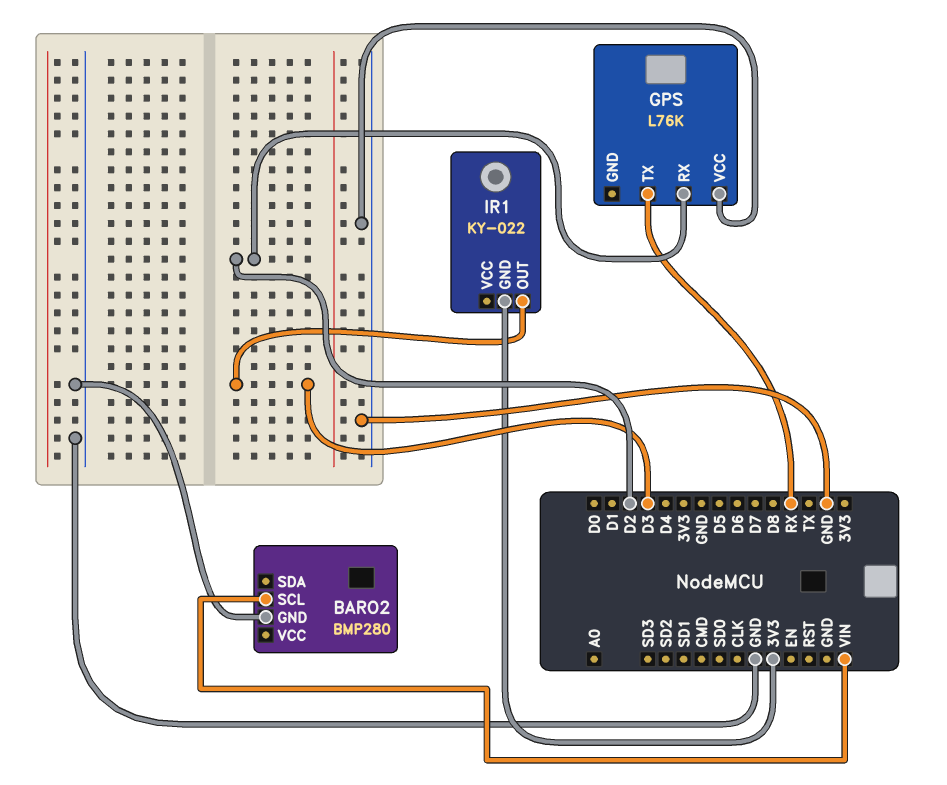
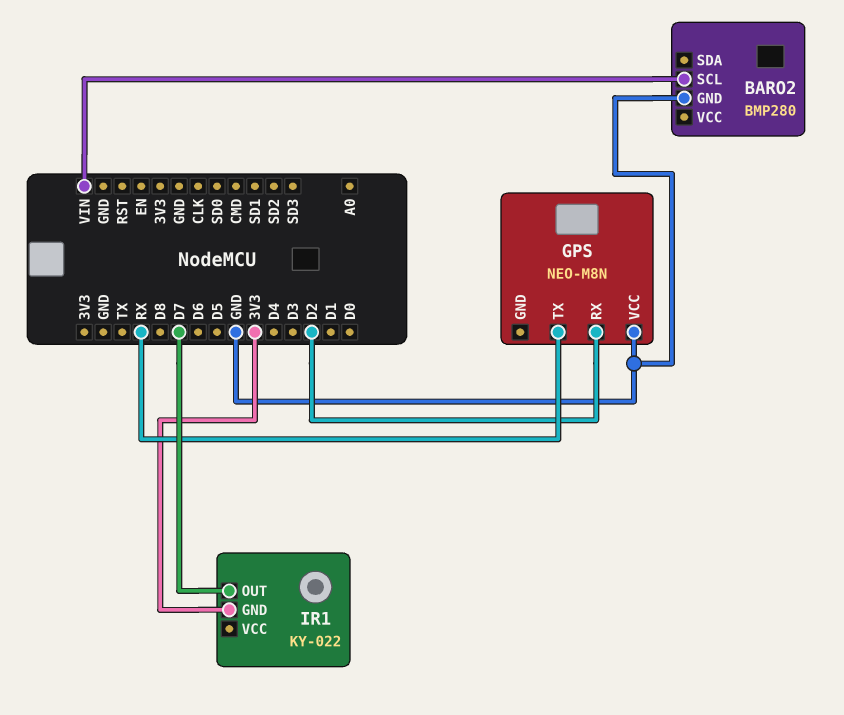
GPS: L76K -> NEO-M8N
IR1 pin OUT: D3 -> D7

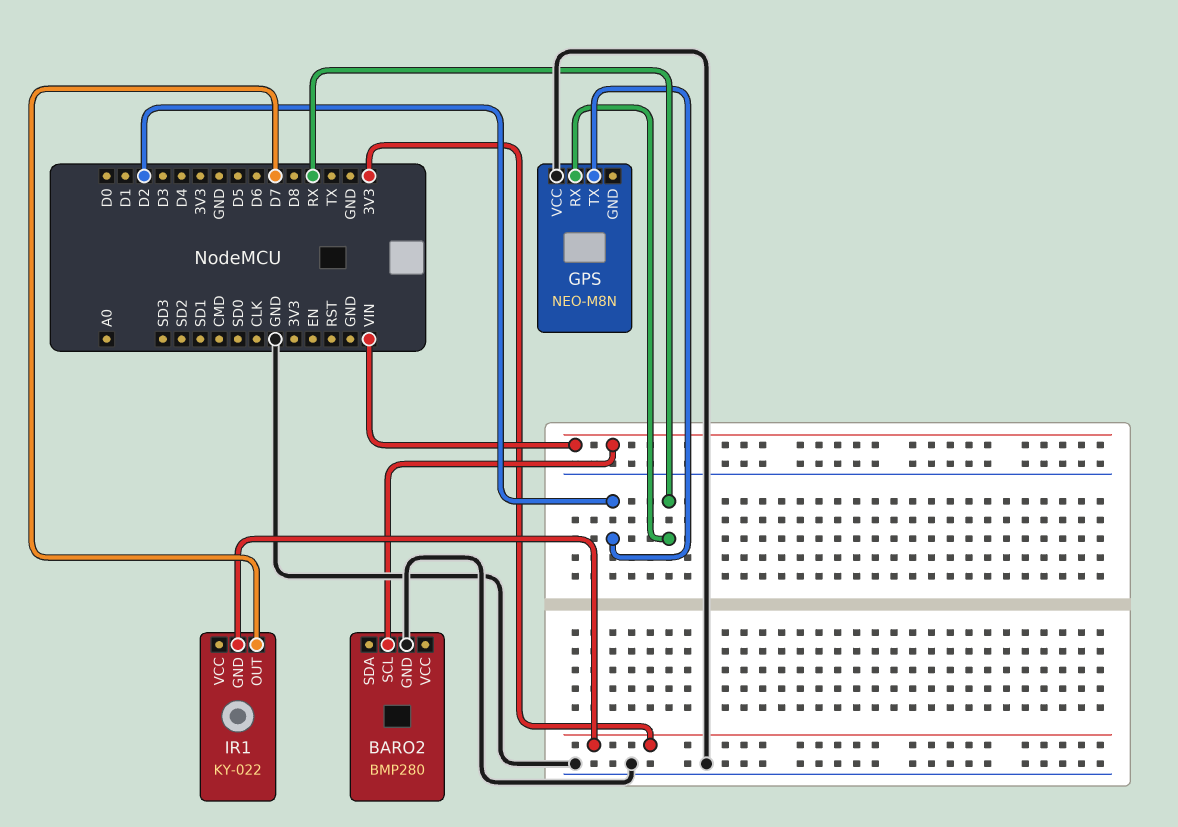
GPS pin RX: D2 -> RX
GPS pin TX: RX -> D2

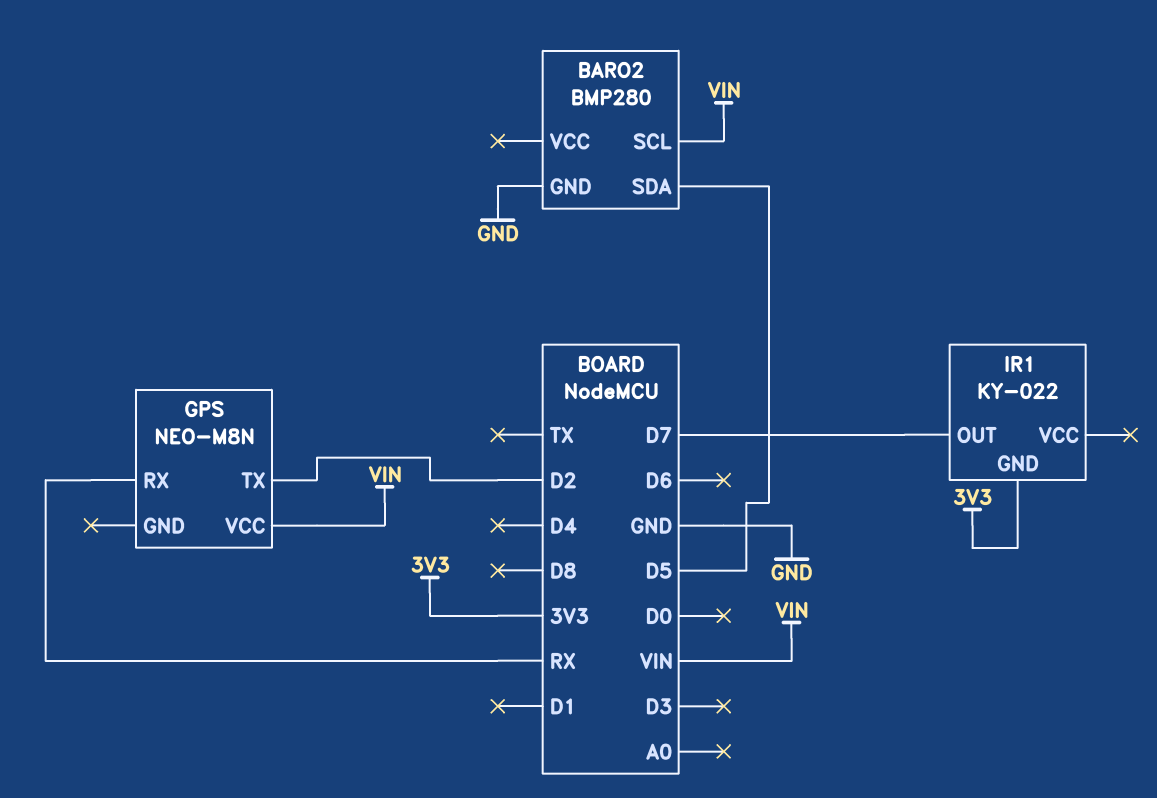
BARO2 pin SDA: none -> D5
GPS pin VCC: GND -> VIN

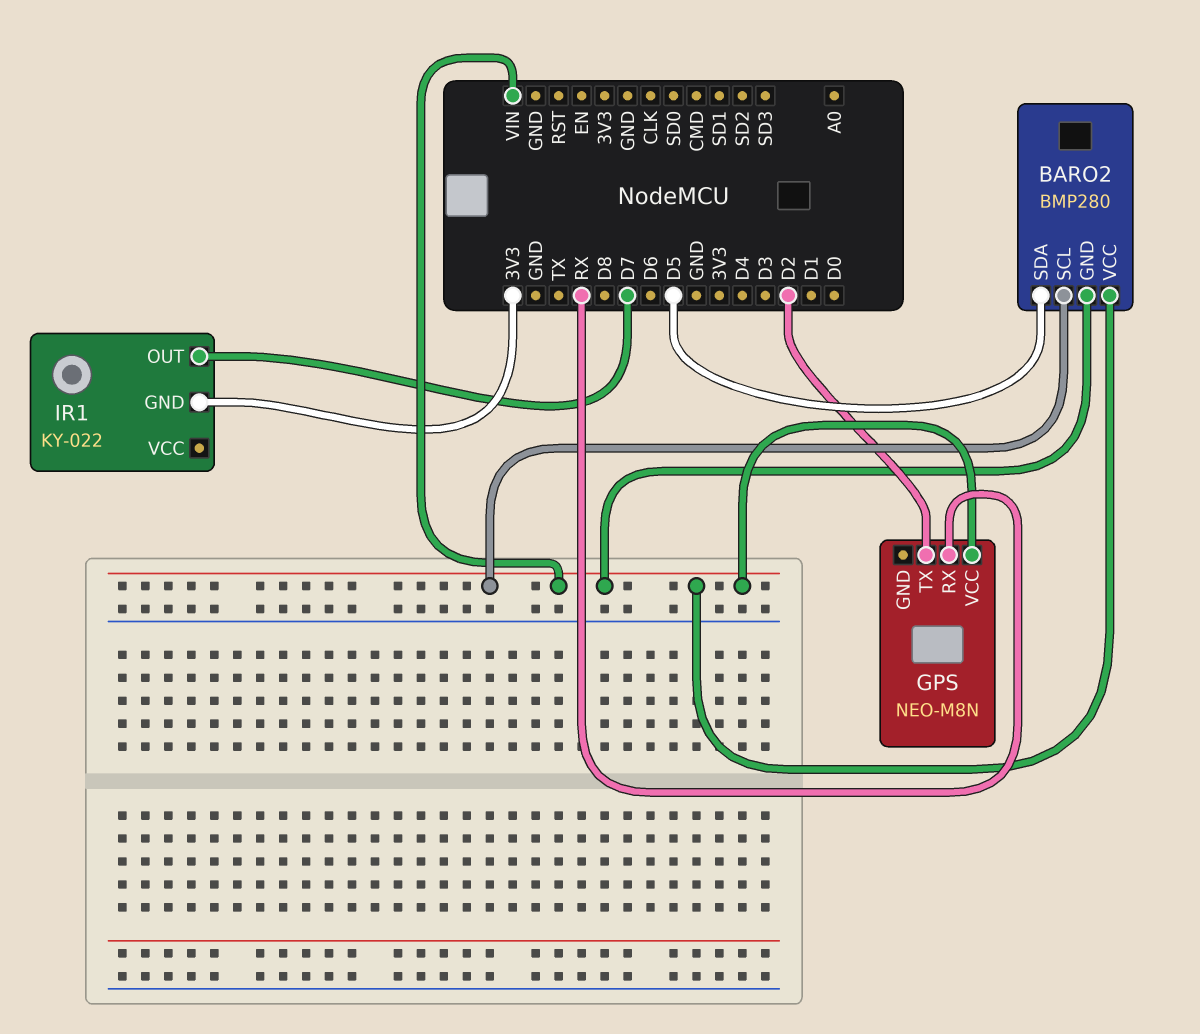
BARO2 pin GND: GND -> VIN
BARO2 pin VCC: none -> VIN

